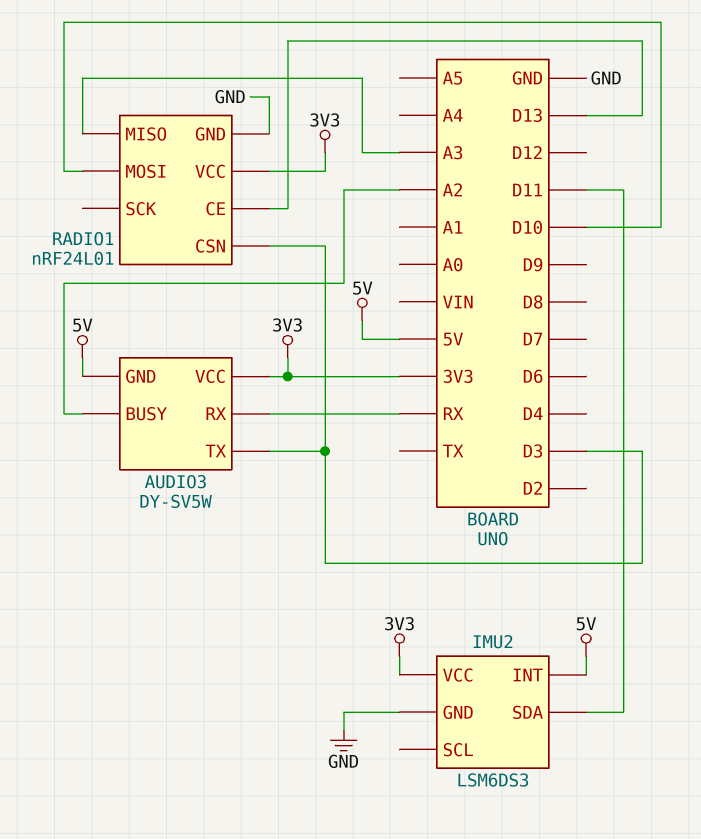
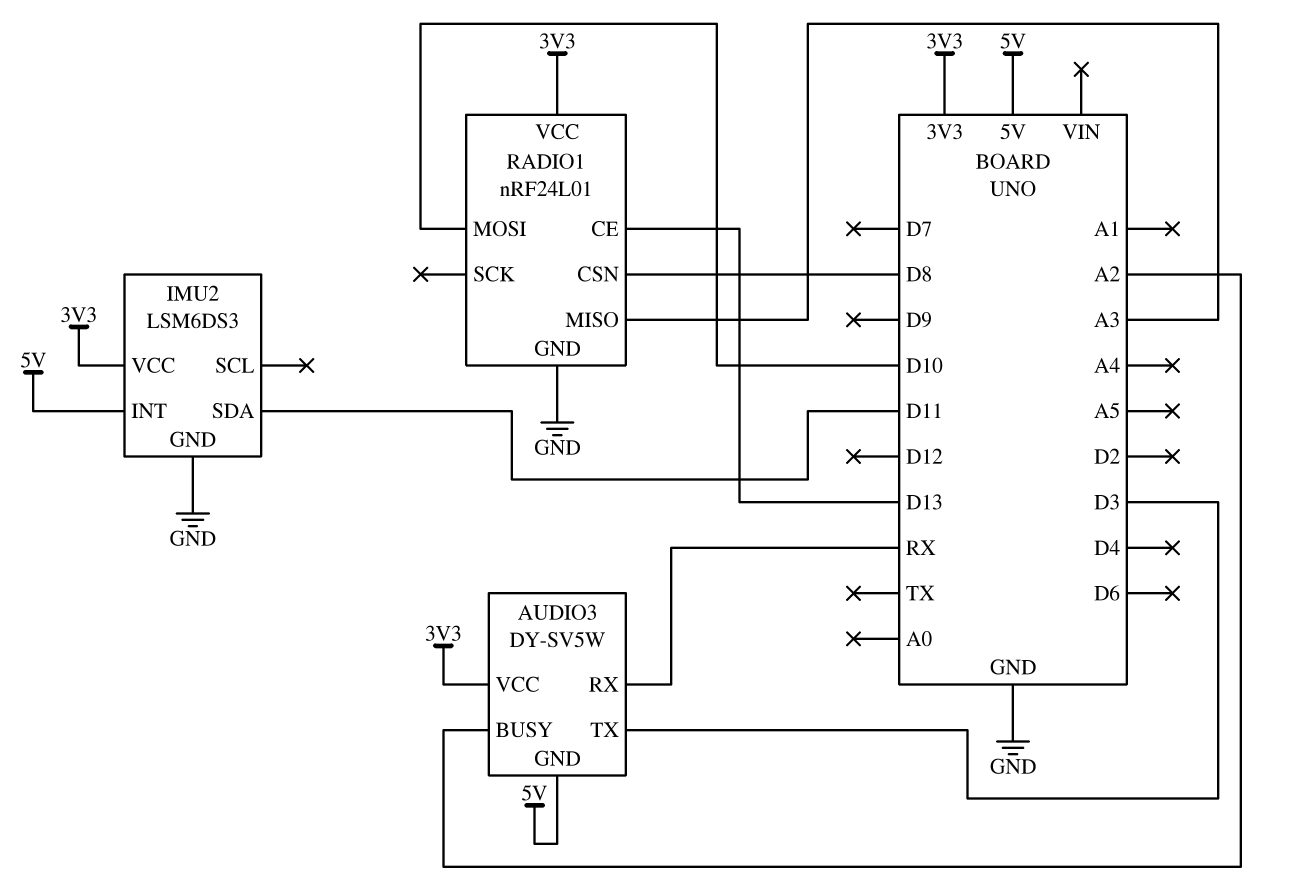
RADIO1 pin CSN: D3 -> D8

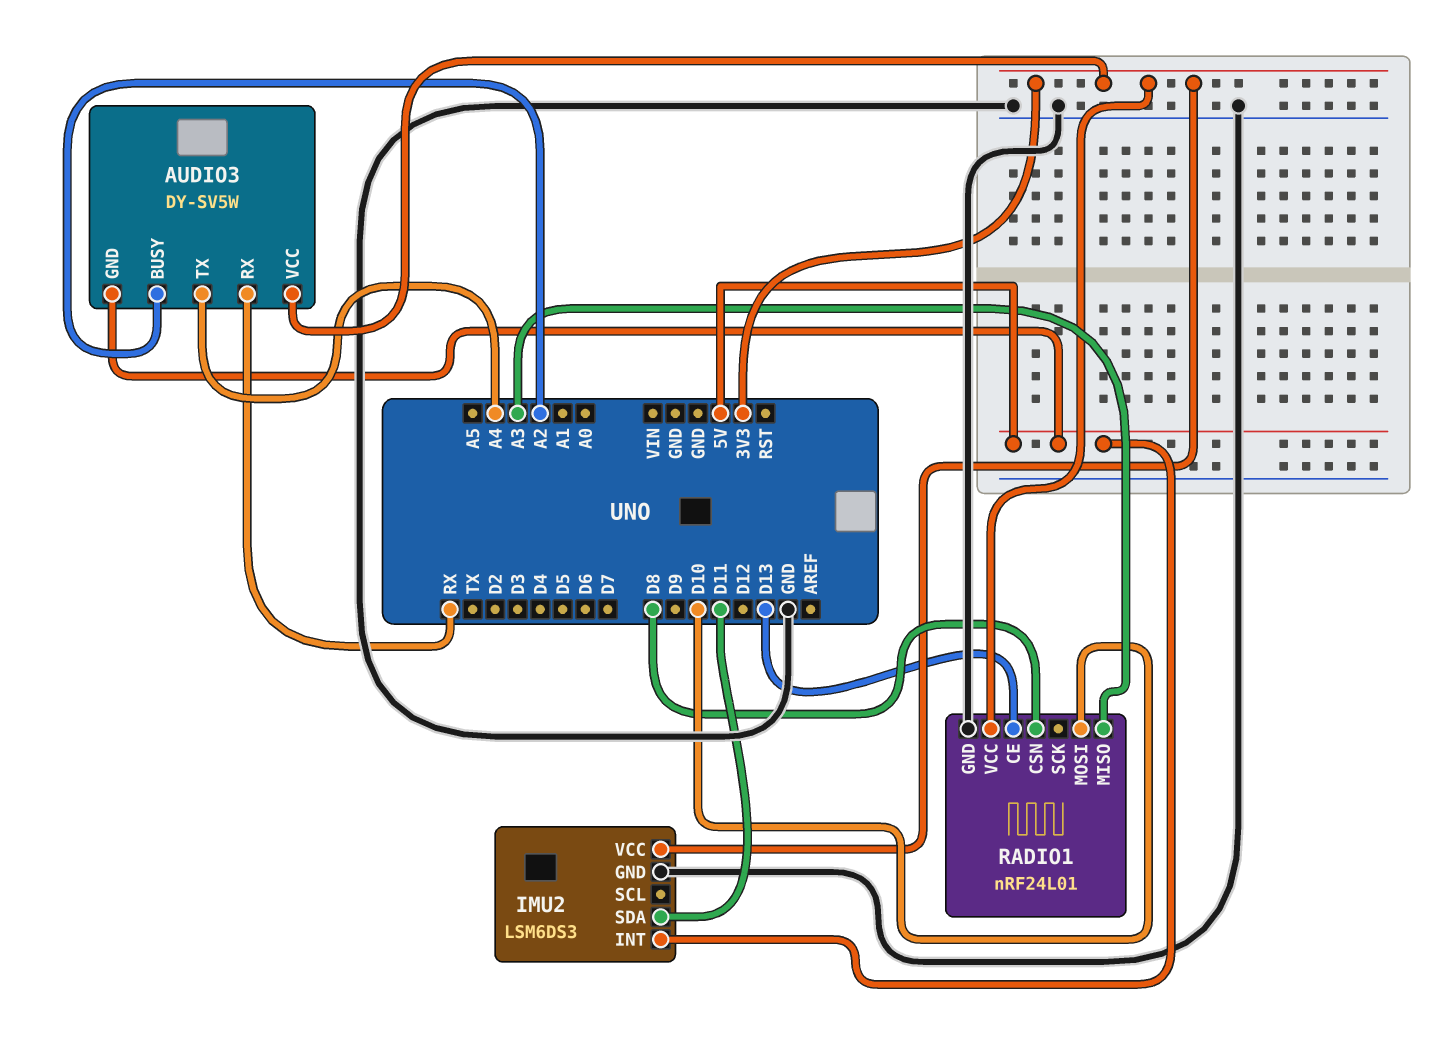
AUDIO3 pin TX: D3 -> A4

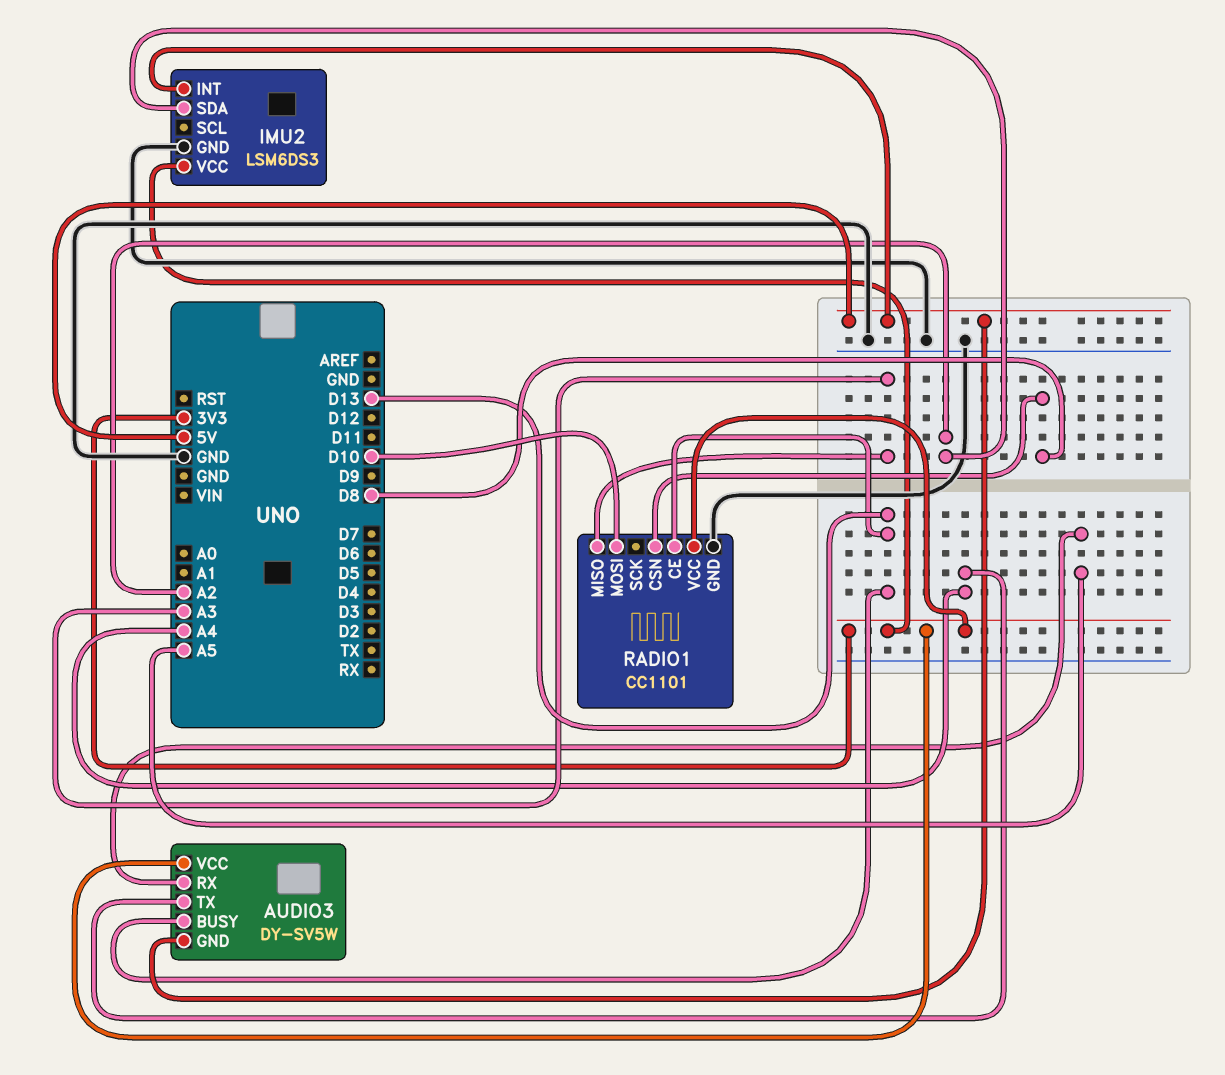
AUDIO3 pin BUSY: A2 -> D13
AUDIO3 pin RX: RX -> A5
IMU2 pin SDA: D11 -> A2
RADIO1: nRF24L01 -> CC1101

